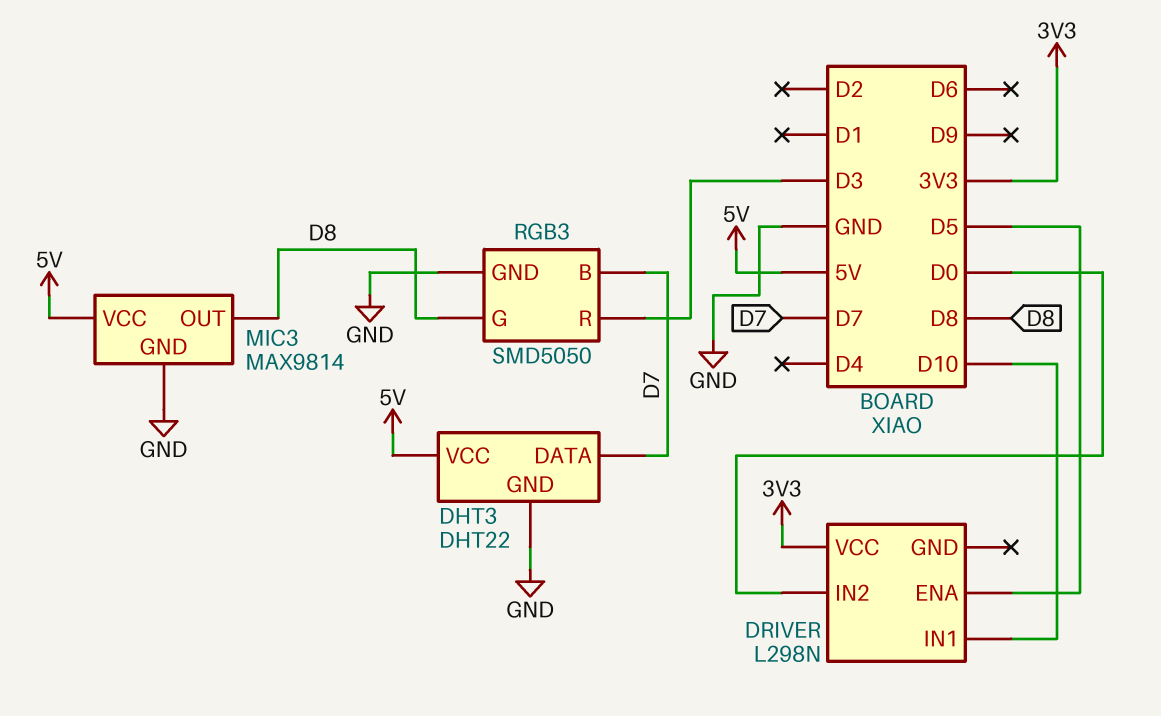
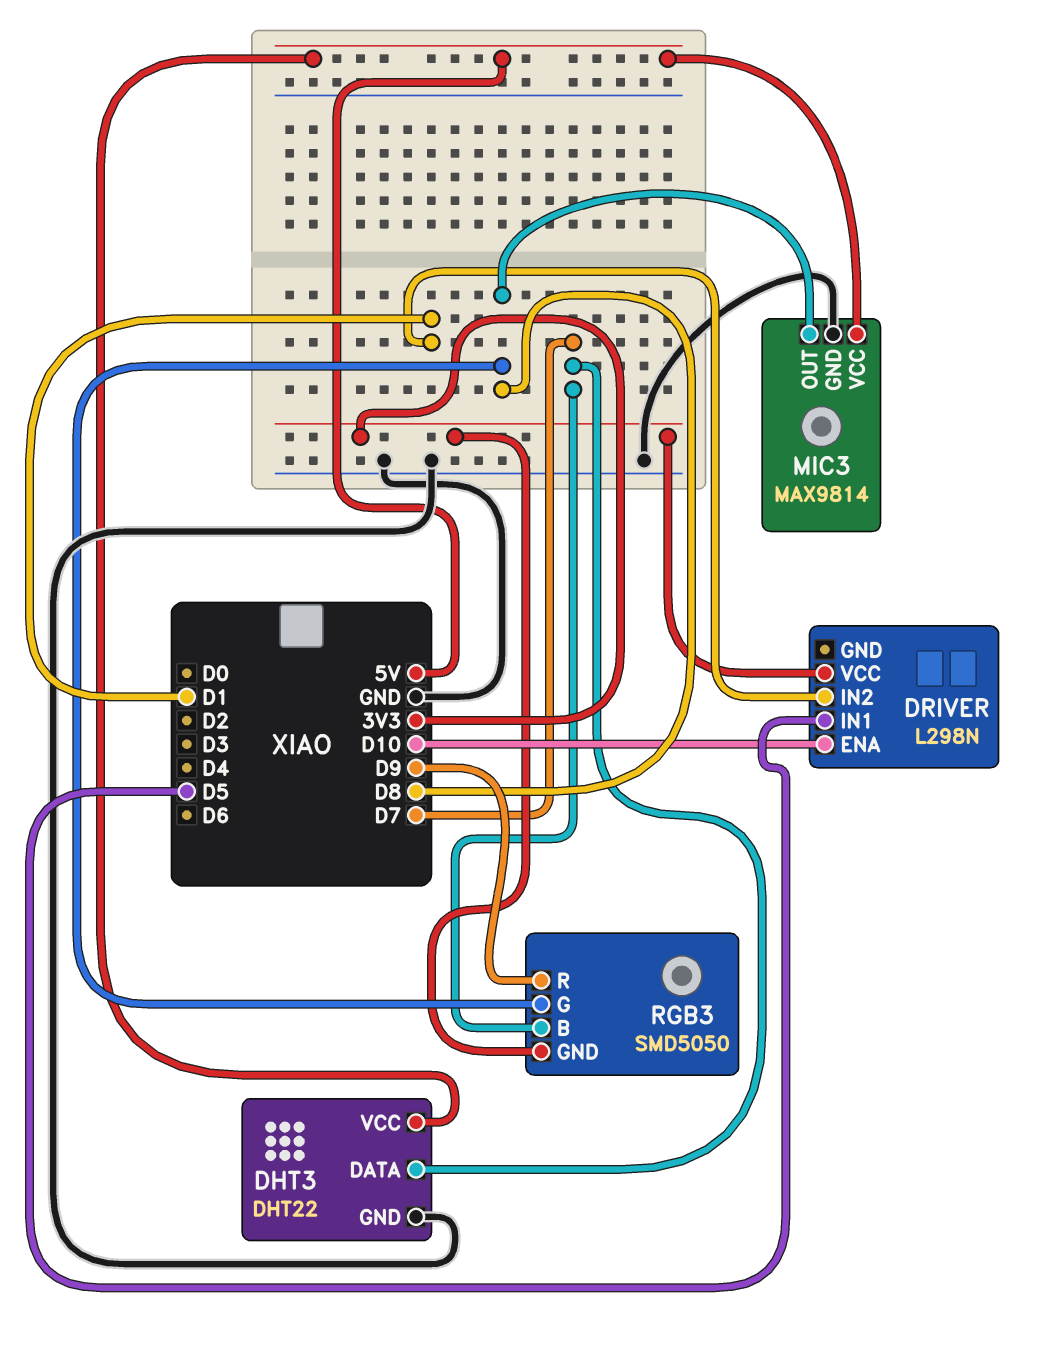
DRIVER pin ENA: D5 -> D10
DRIVER pin IN1: D10 -> D5
DRIVER pin IN2: D0 -> D1
RGB3 pin GND: GND -> 3V3
RGB3 pin R: D3 -> D9

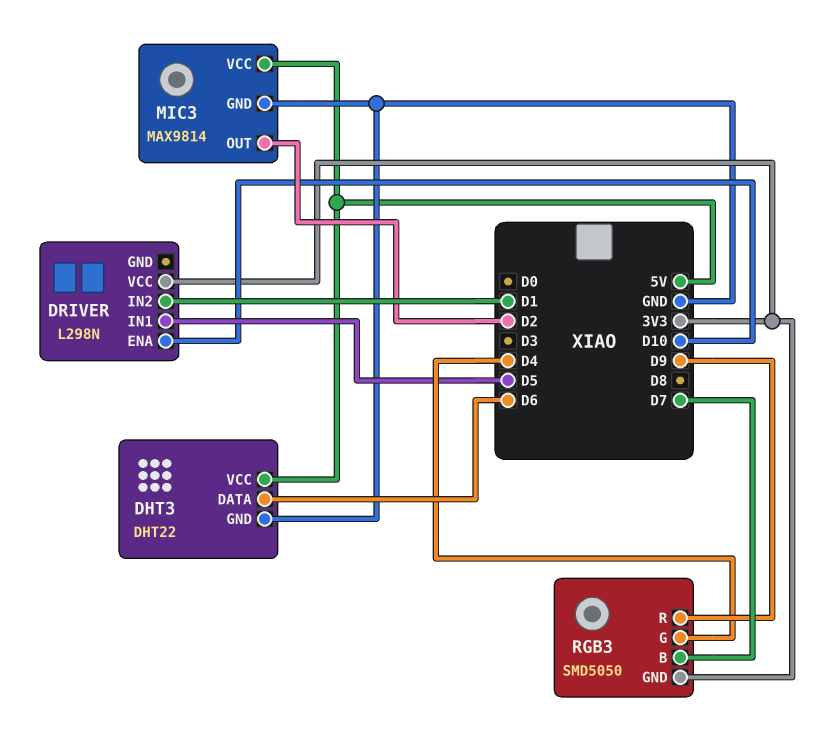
DHT3 pin DATA: D7 -> D6
MIC3 pin OUT: D8 -> D2
RGB3 pin G: D8 -> D4

